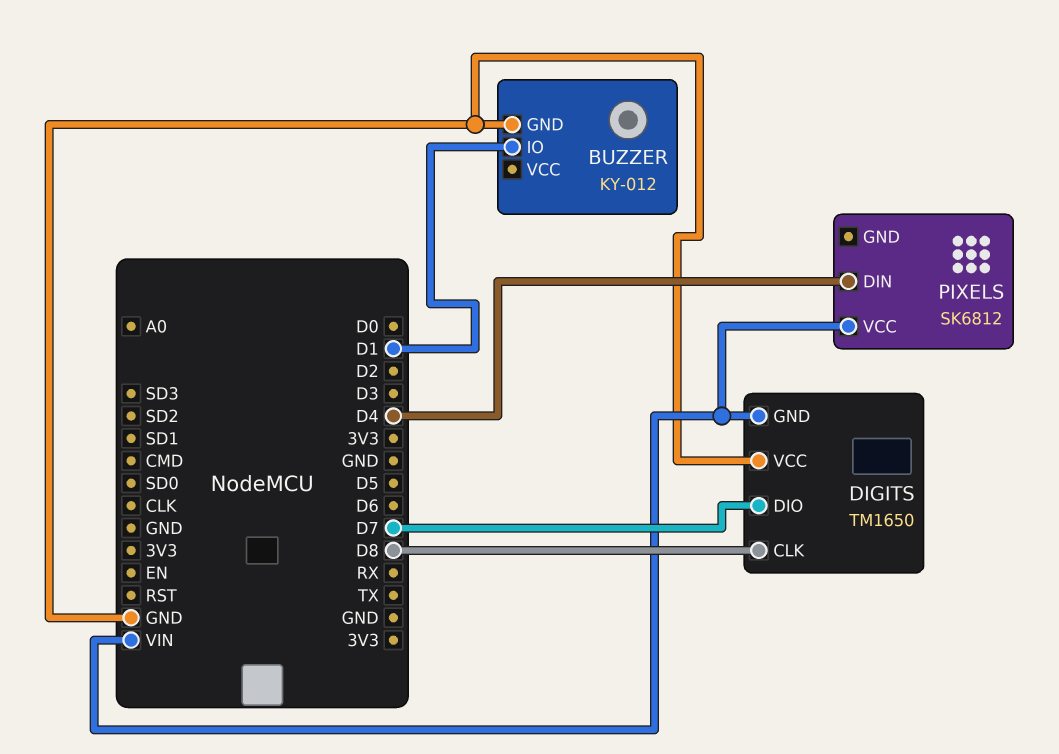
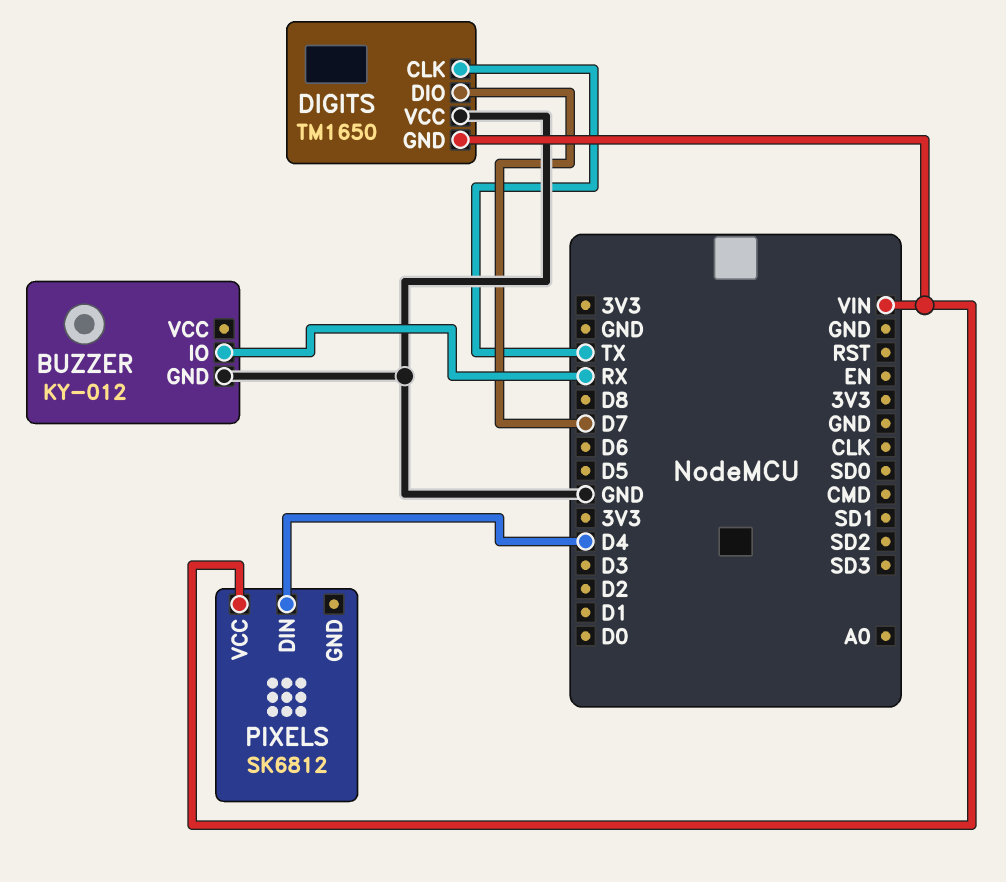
BUZZER pin IO: D1 -> RX
DIGITS pin CLK: D8 -> TX

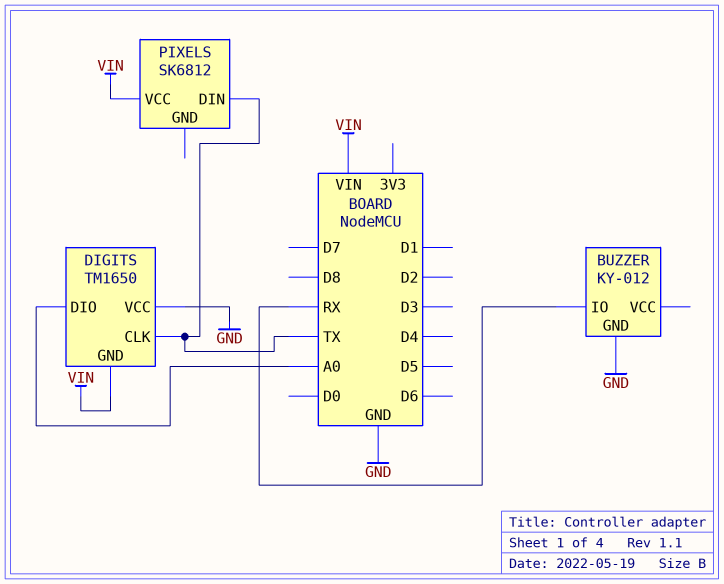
DIGITS pin DIO: D7 -> A0
PIXELS pin DIN: D4 -> TX

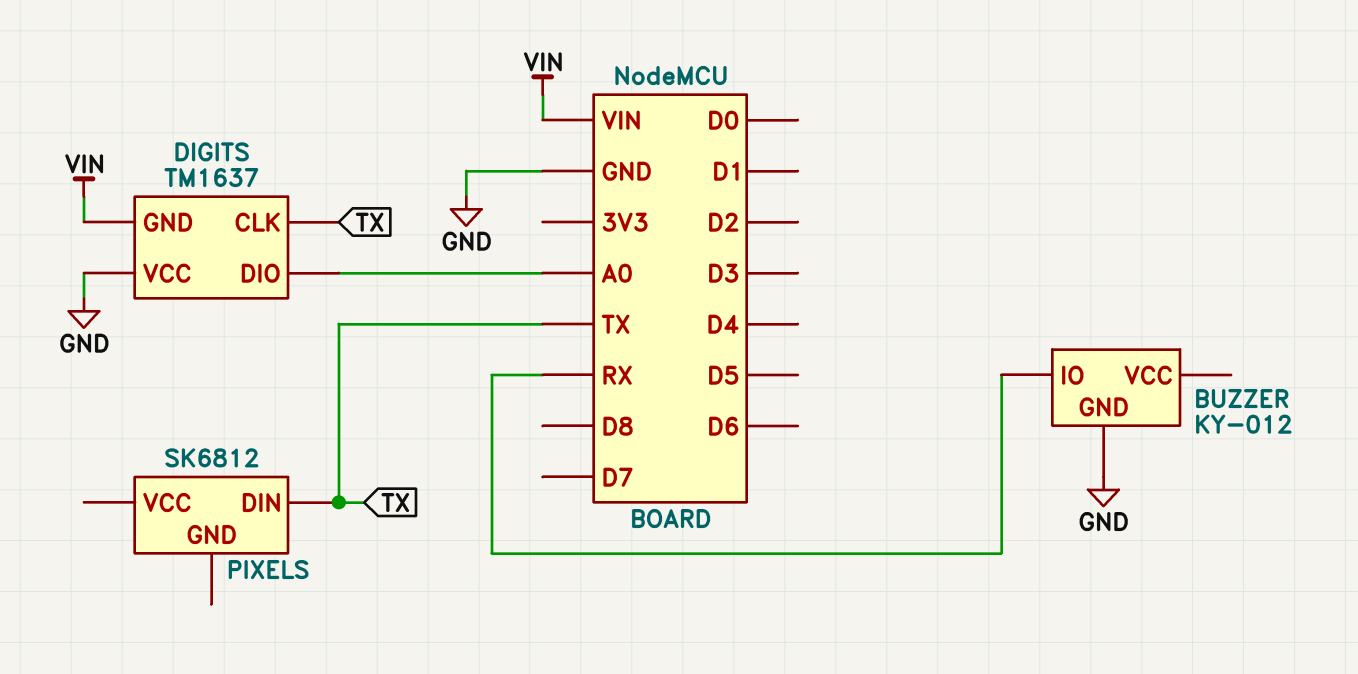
DIGITS: TM1650 -> TM1637
PIXELS pin VCC: VIN -> none

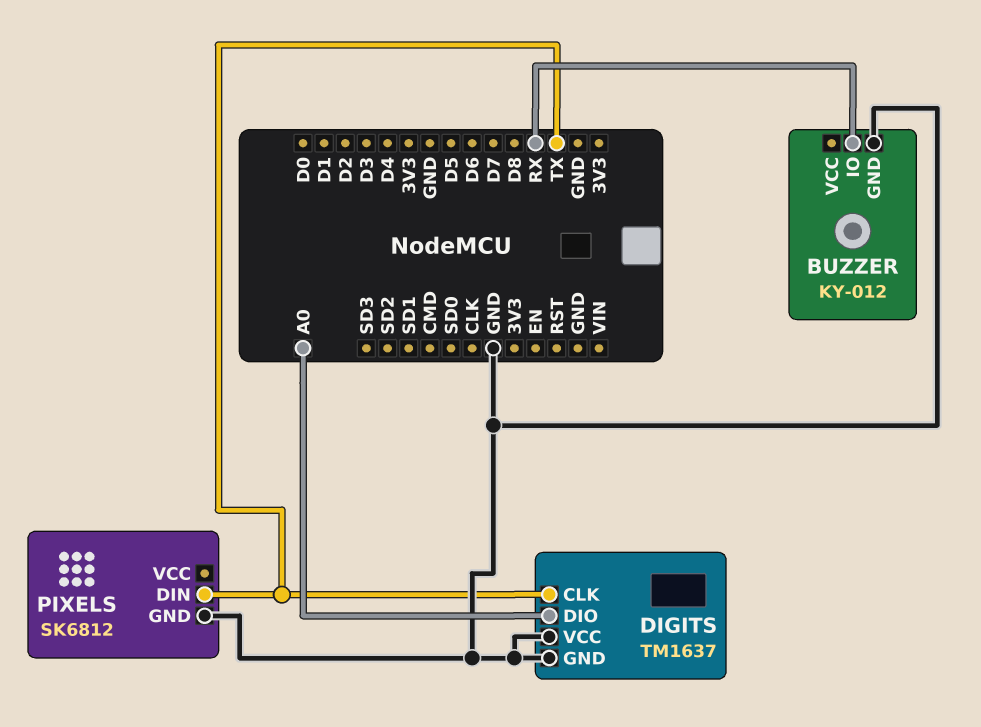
DIGITS pin GND: VIN -> GND
PIXELS pin GND: none -> GND

